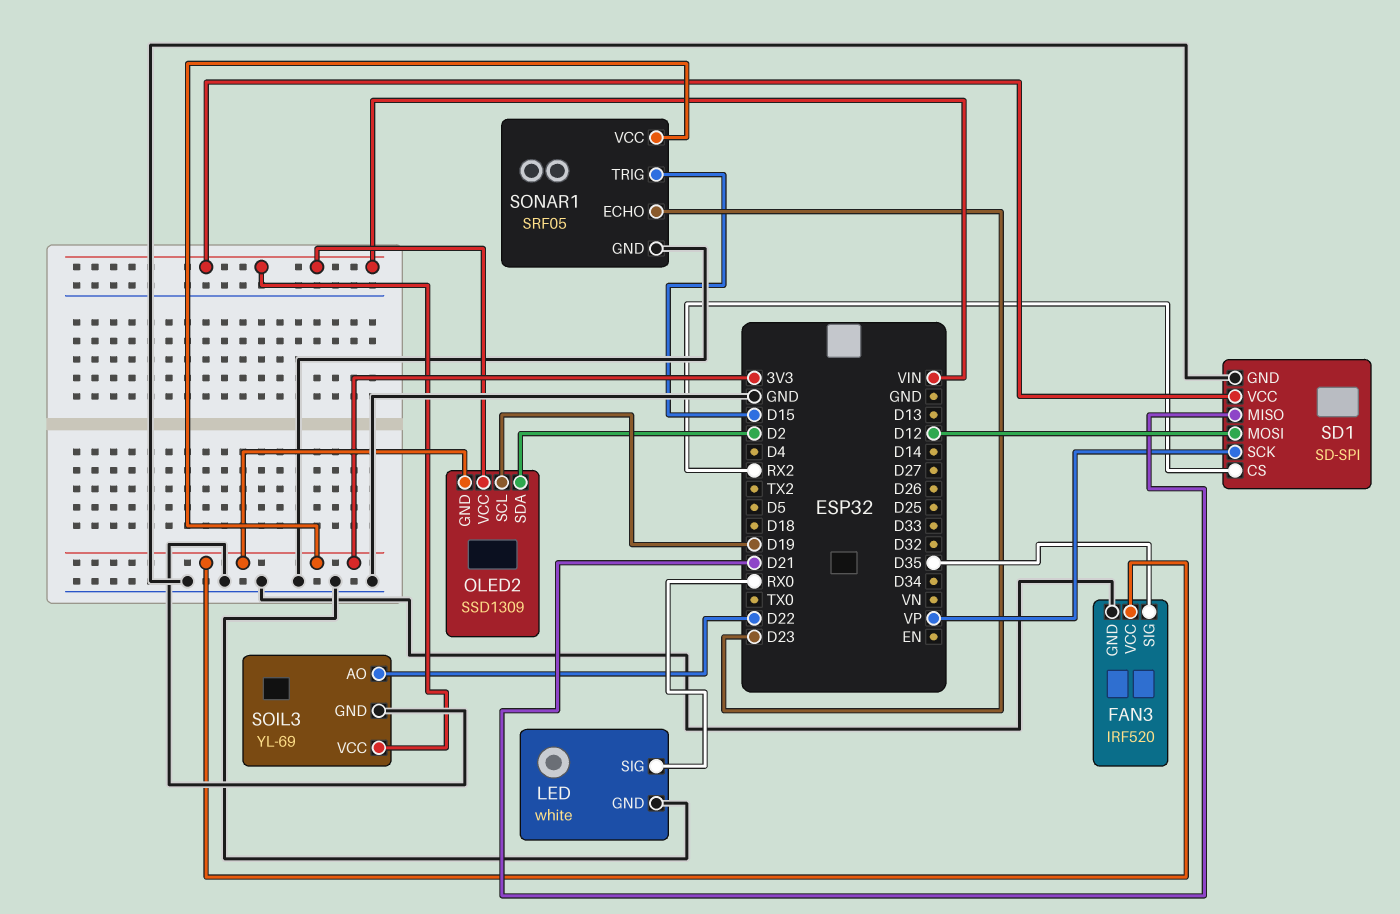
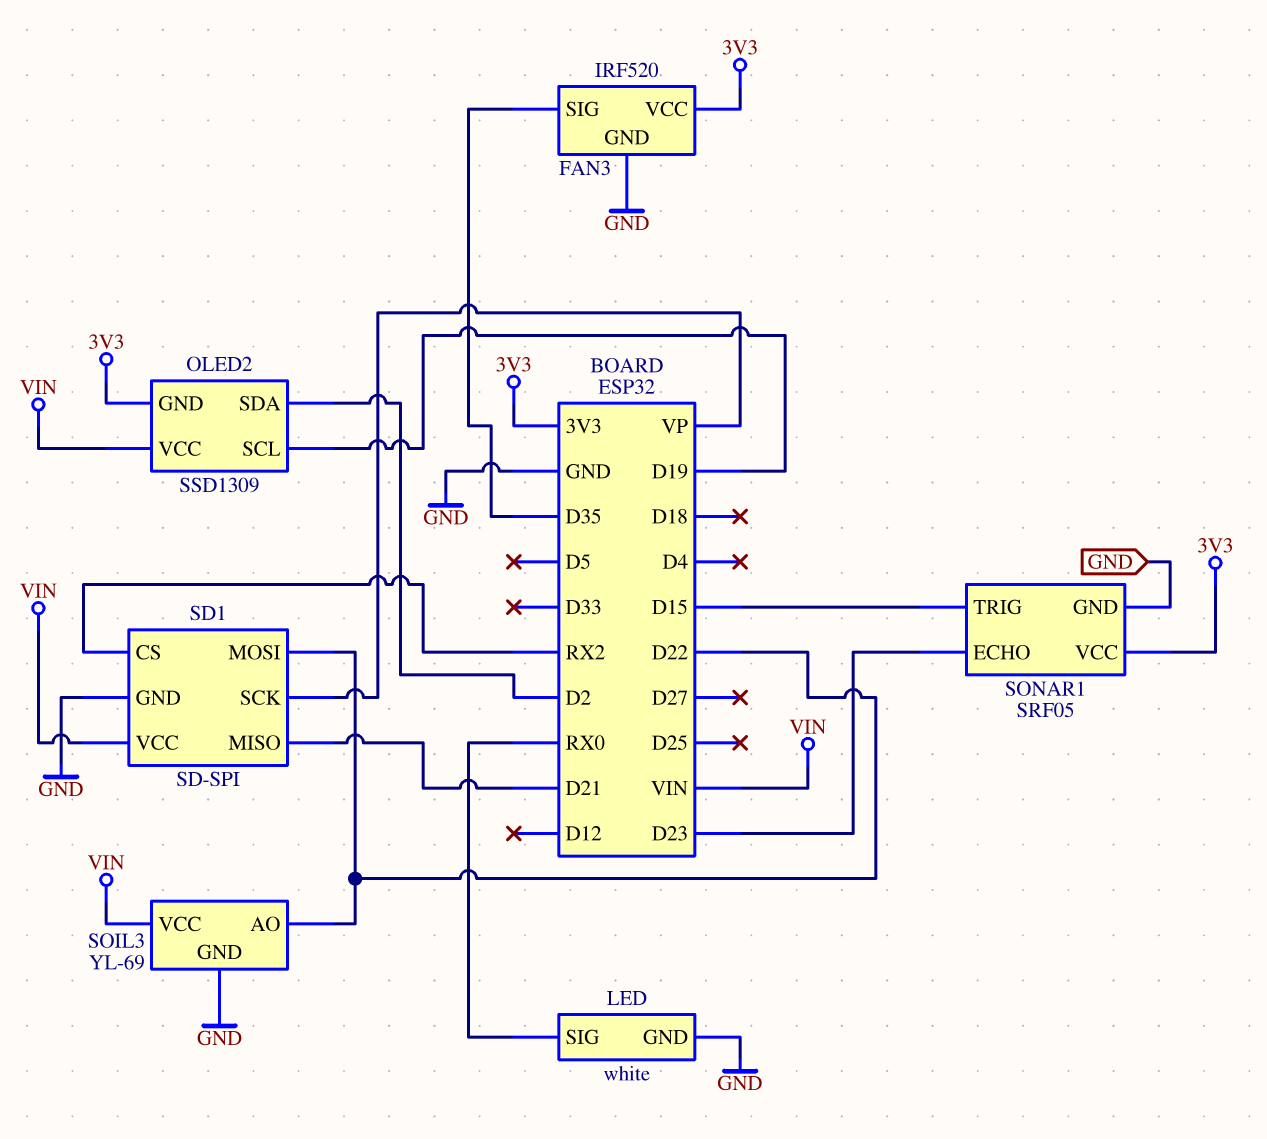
SD1 pin MOSI: D12 -> D22

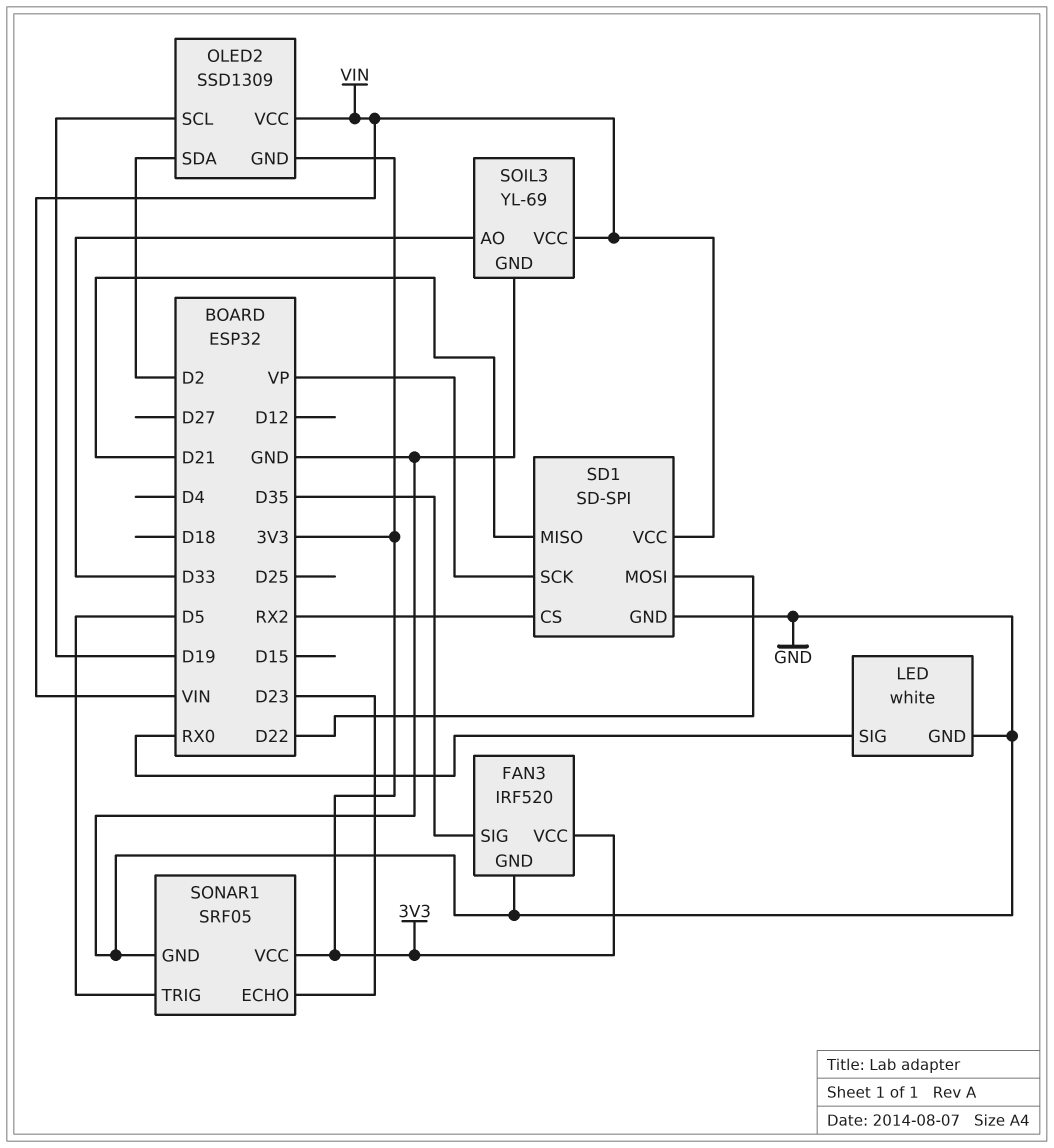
SOIL3 pin AO: D22 -> D33
SONAR1 pin TRIG: D15 -> D5

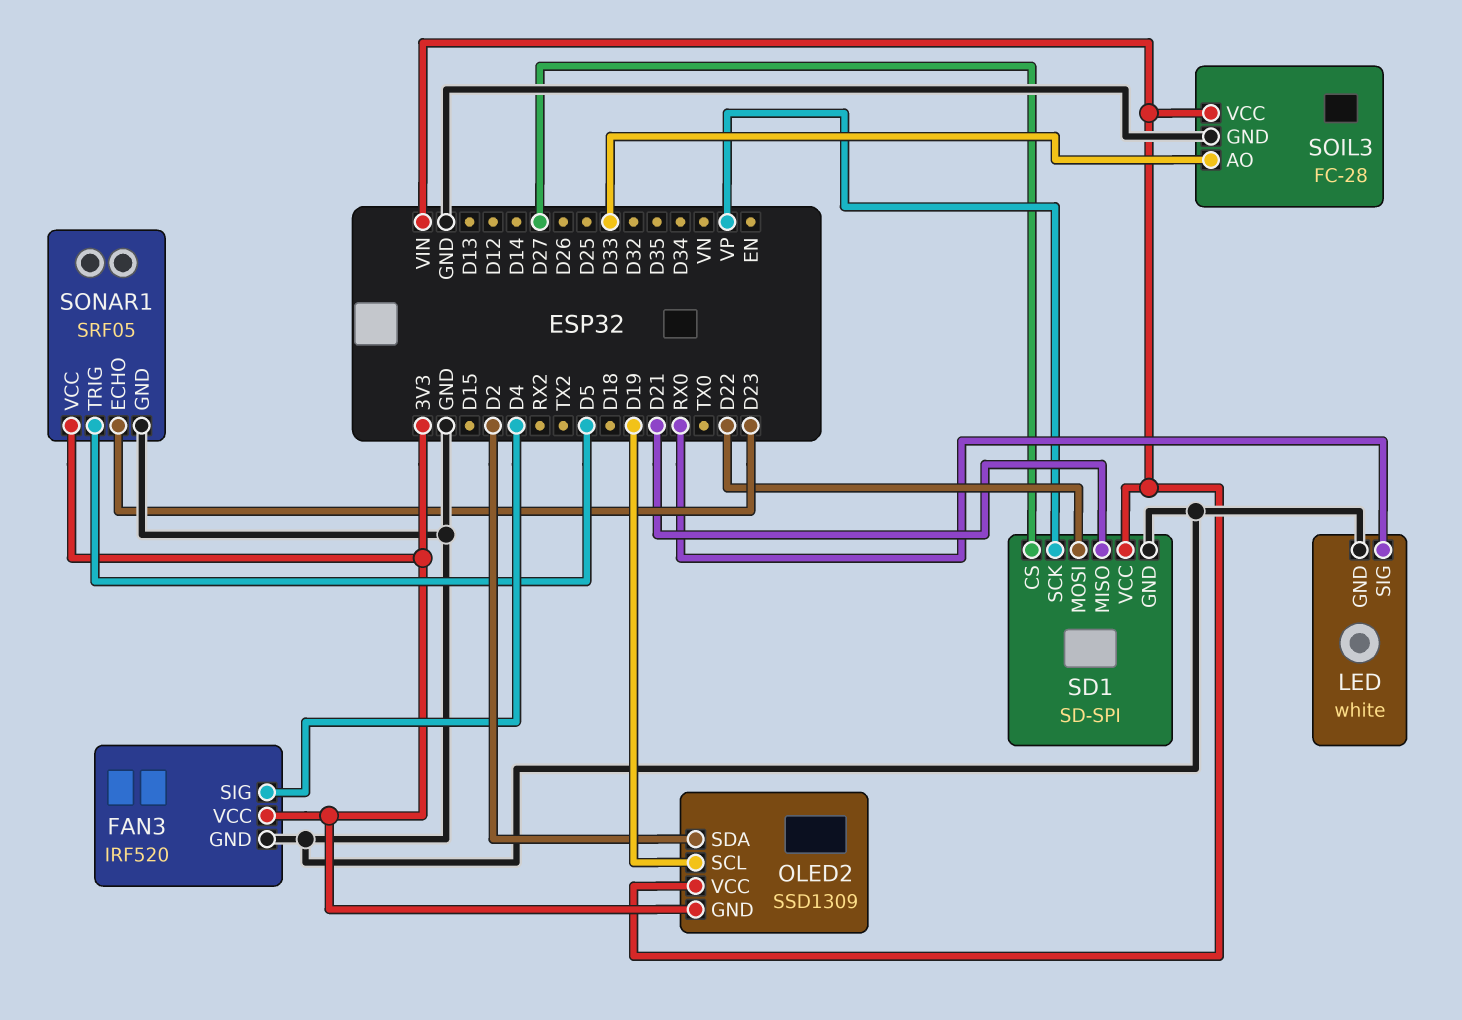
FAN3 pin SIG: D35 -> D4
SD1 pin CS: RX2 -> D27
SOIL3: YL-69 -> FC-28

